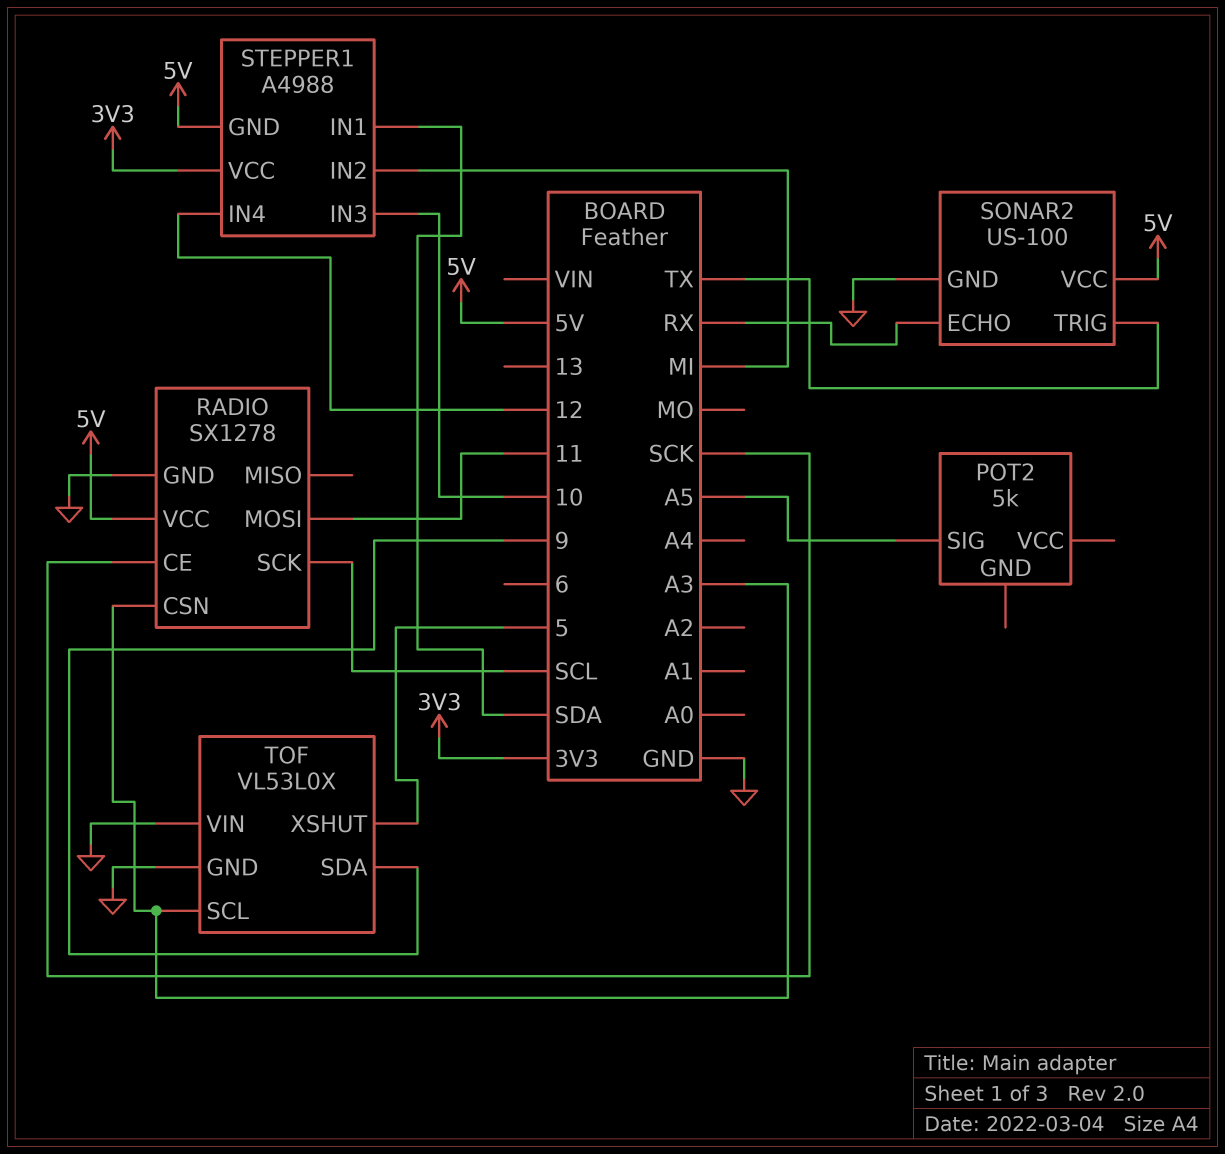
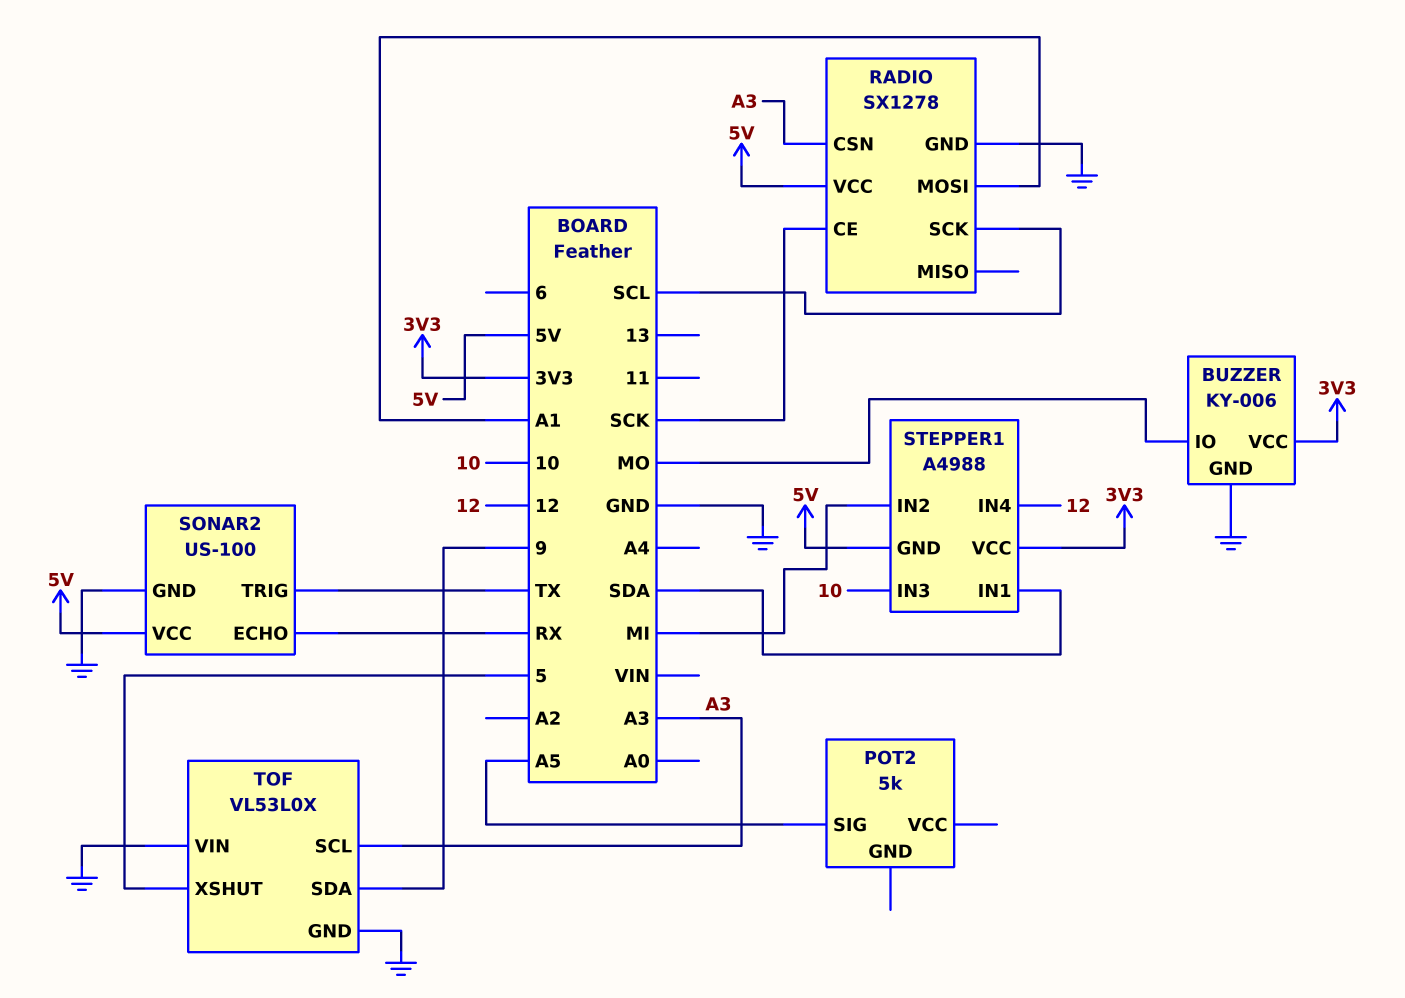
BUZZER: none -> KY-006
BUZZER pin GND: none -> GND
BUZZER pin IO: none -> MO
BUZZER pin VCC: none -> 3V3
RADIO pin MOSI: 11 -> A1

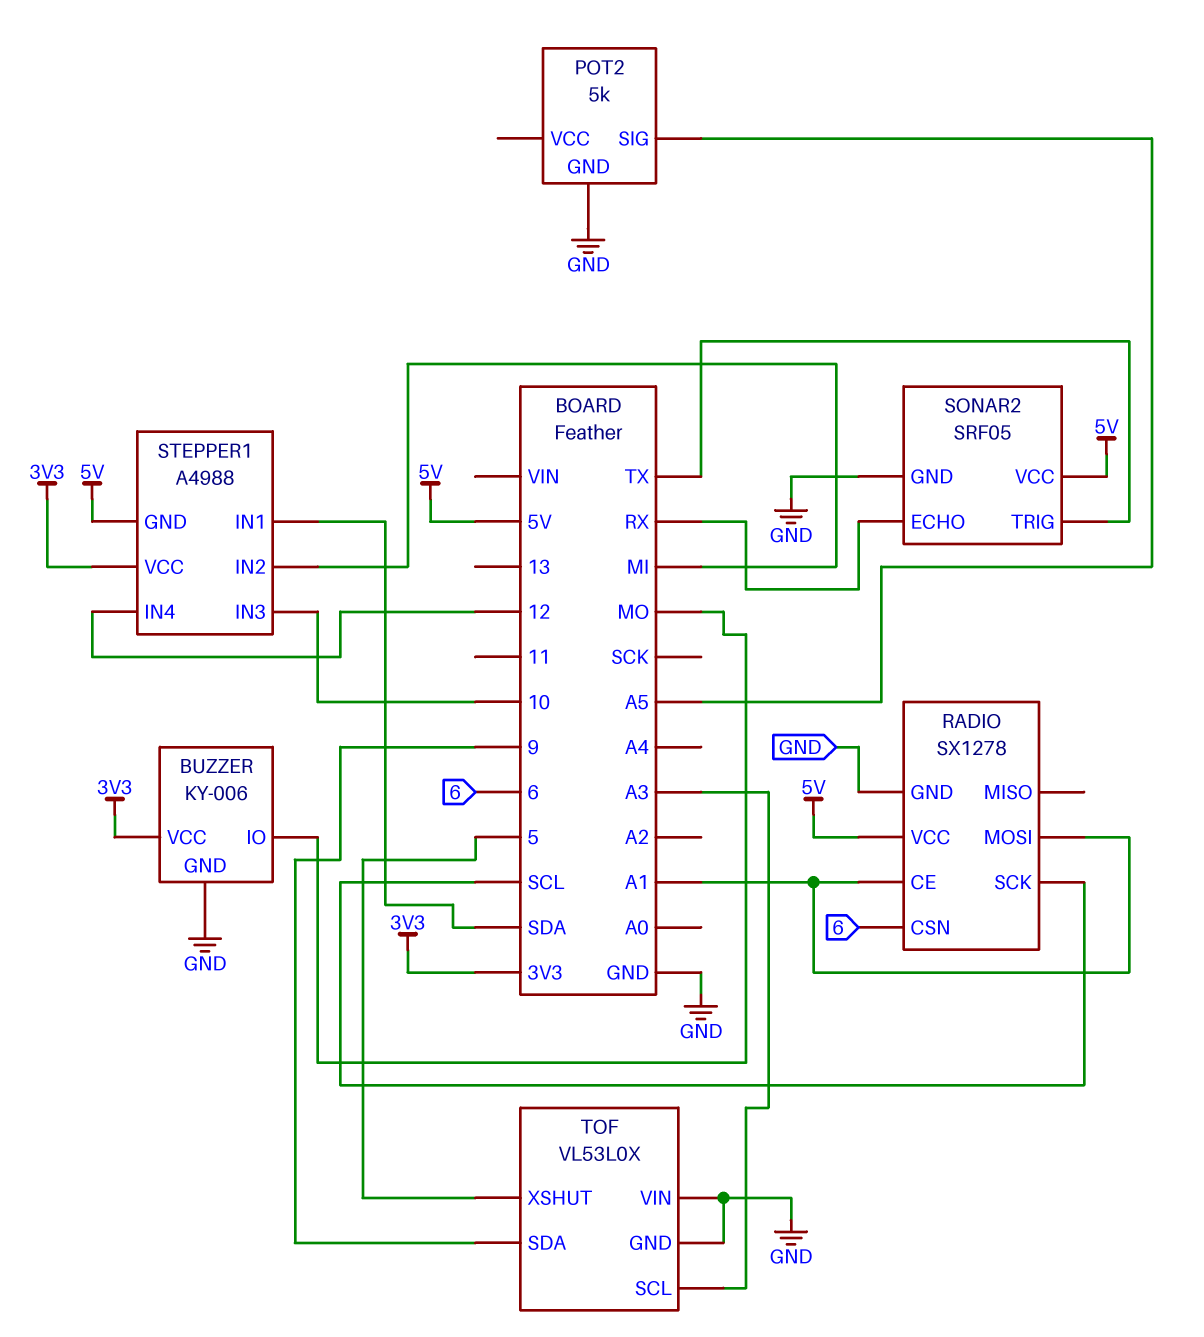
POT2 pin GND: none -> GND
RADIO pin CE: SCK -> A1
RADIO pin CSN: A3 -> 6
SONAR2: US-100 -> SRF05

